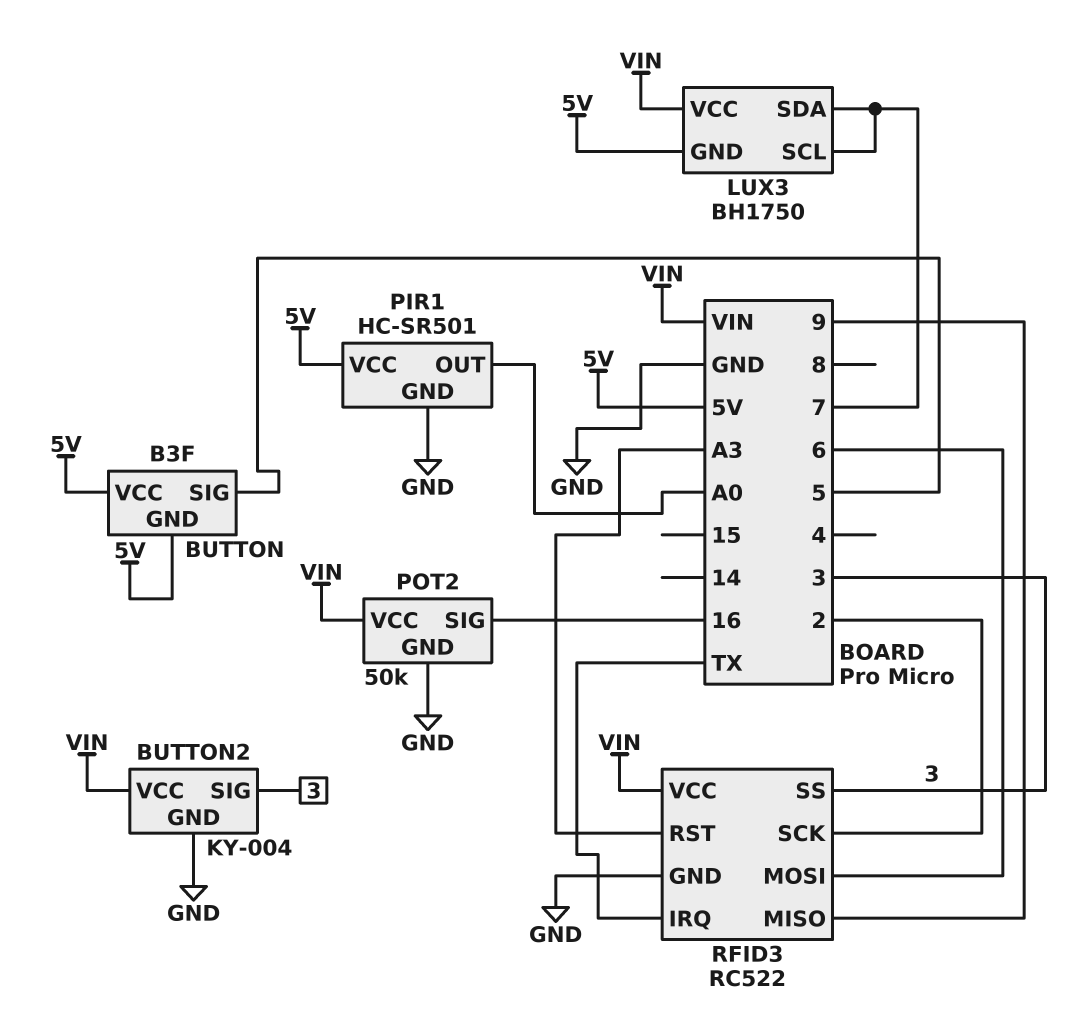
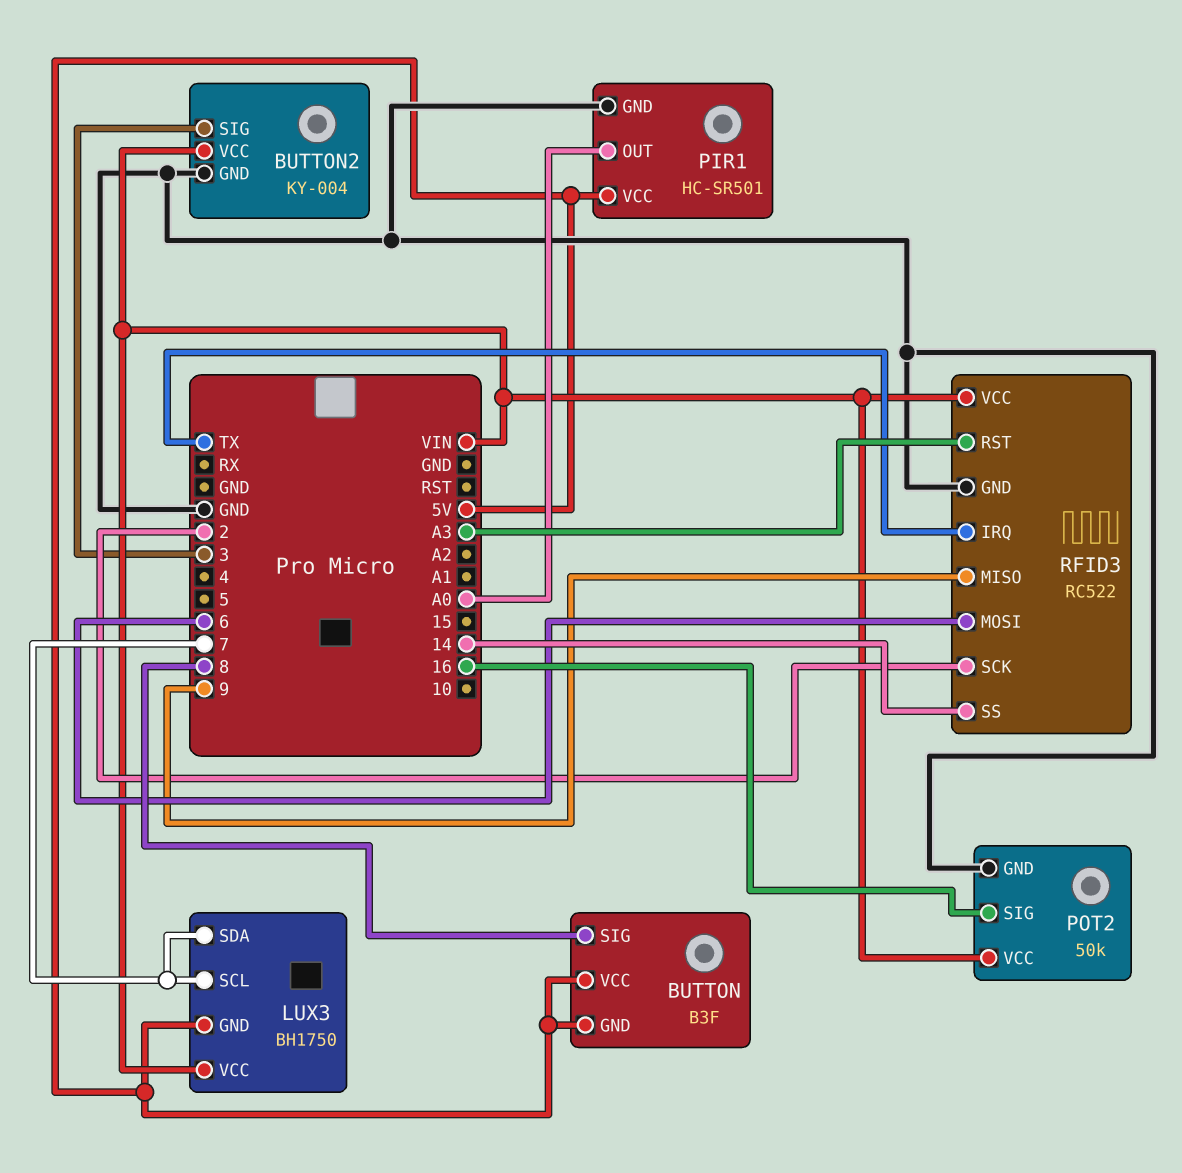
BUTTON pin SIG: 5 -> 8
RFID3 pin SS: 3 -> 14

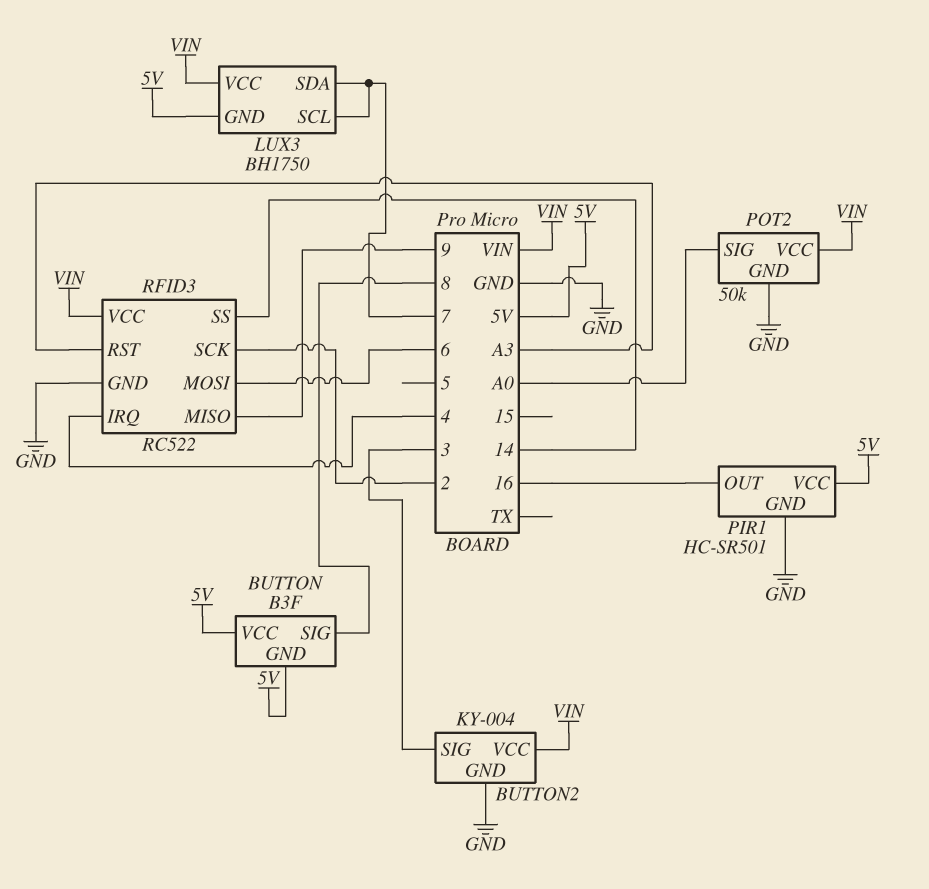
PIR1 pin OUT: A0 -> 16
POT2 pin SIG: 16 -> A0
RFID3 pin IRQ: TX -> 4

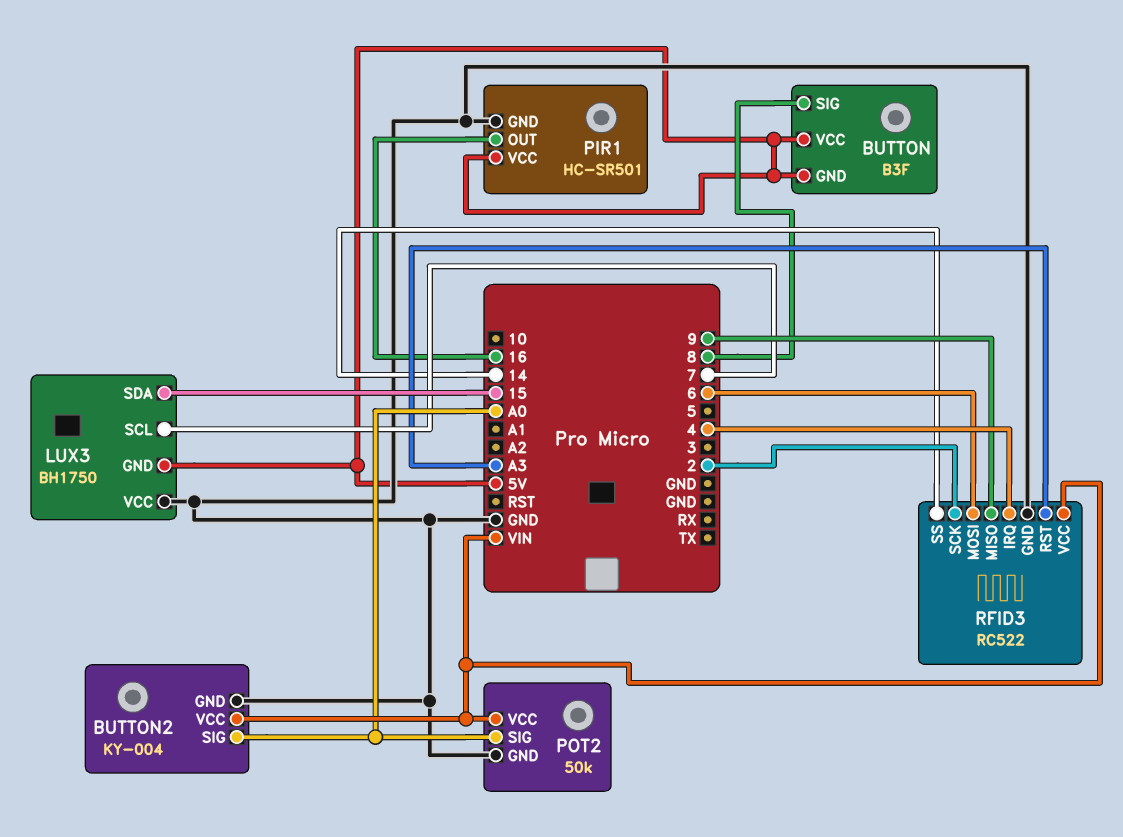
BUTTON2 pin SIG: 3 -> A0
LUX3 pin SDA: 7 -> 15
LUX3 pin VCC: VIN -> GND

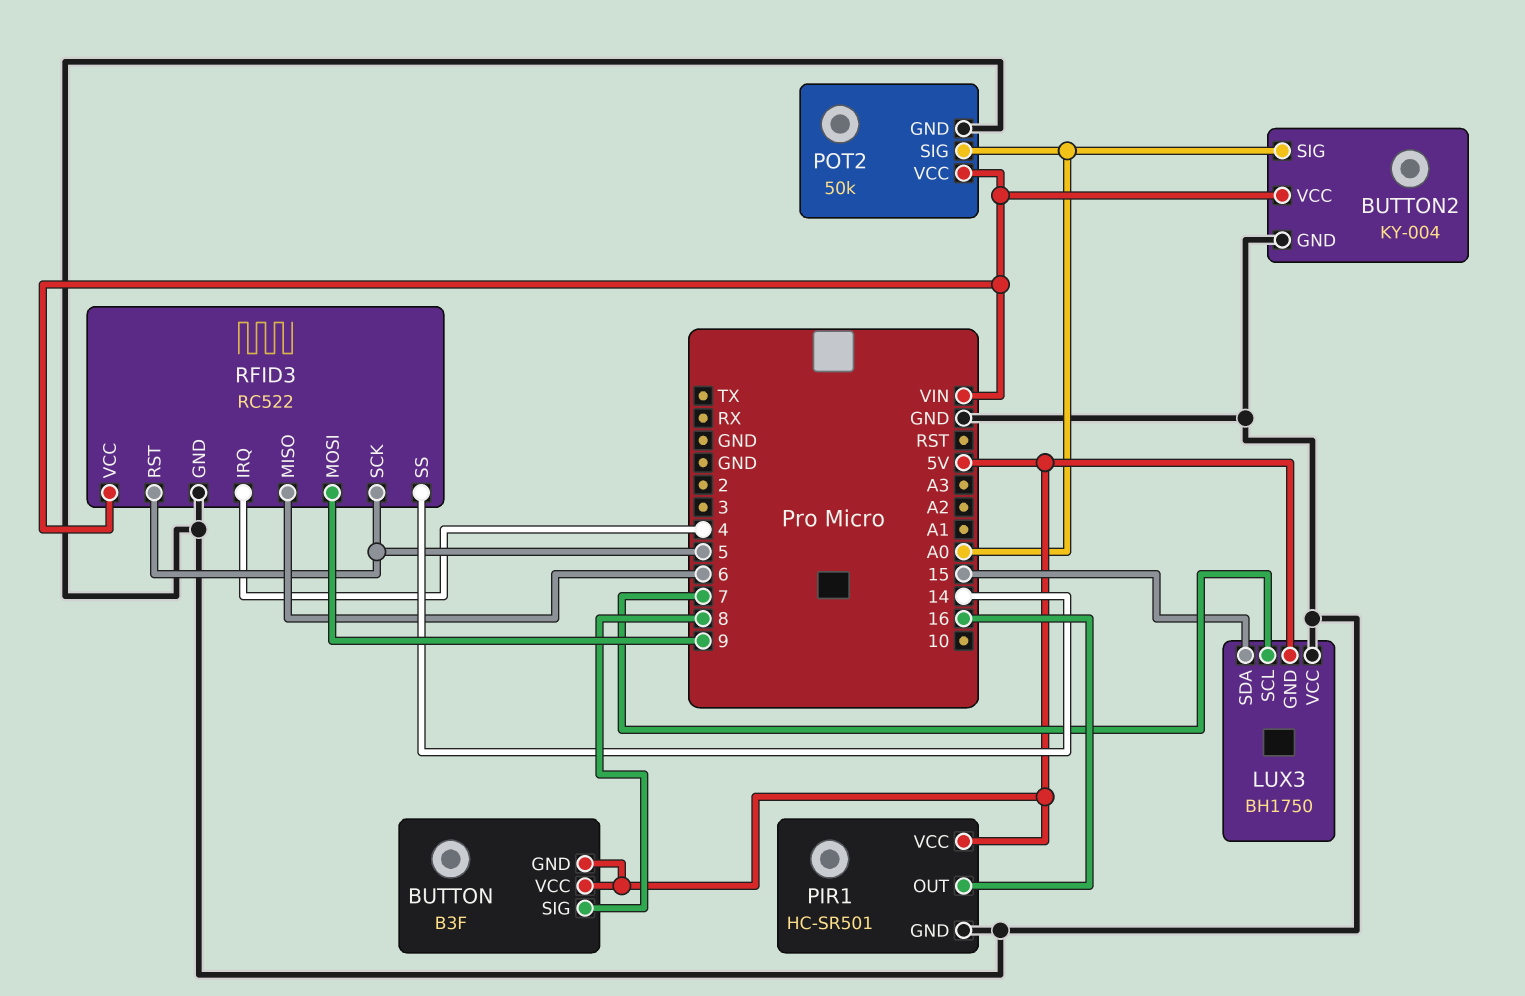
RFID3 pin MISO: 9 -> 6
RFID3 pin MOSI: 6 -> 9
RFID3 pin RST: A3 -> 5
RFID3 pin SCK: 2 -> 5

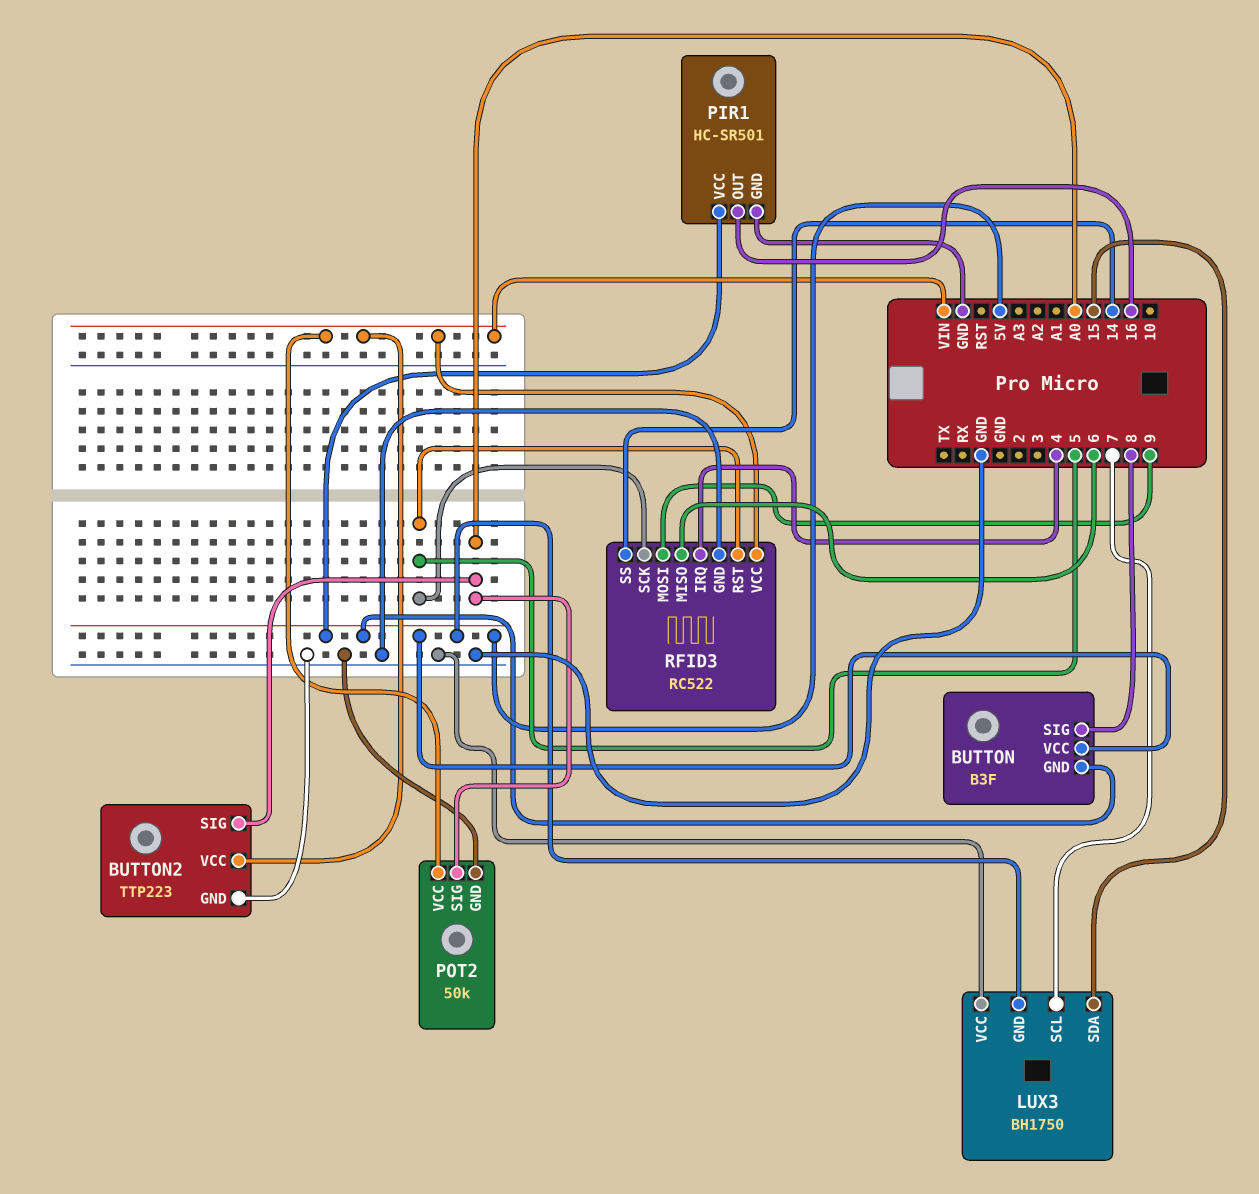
BUTTON2: KY-004 -> TTP223

